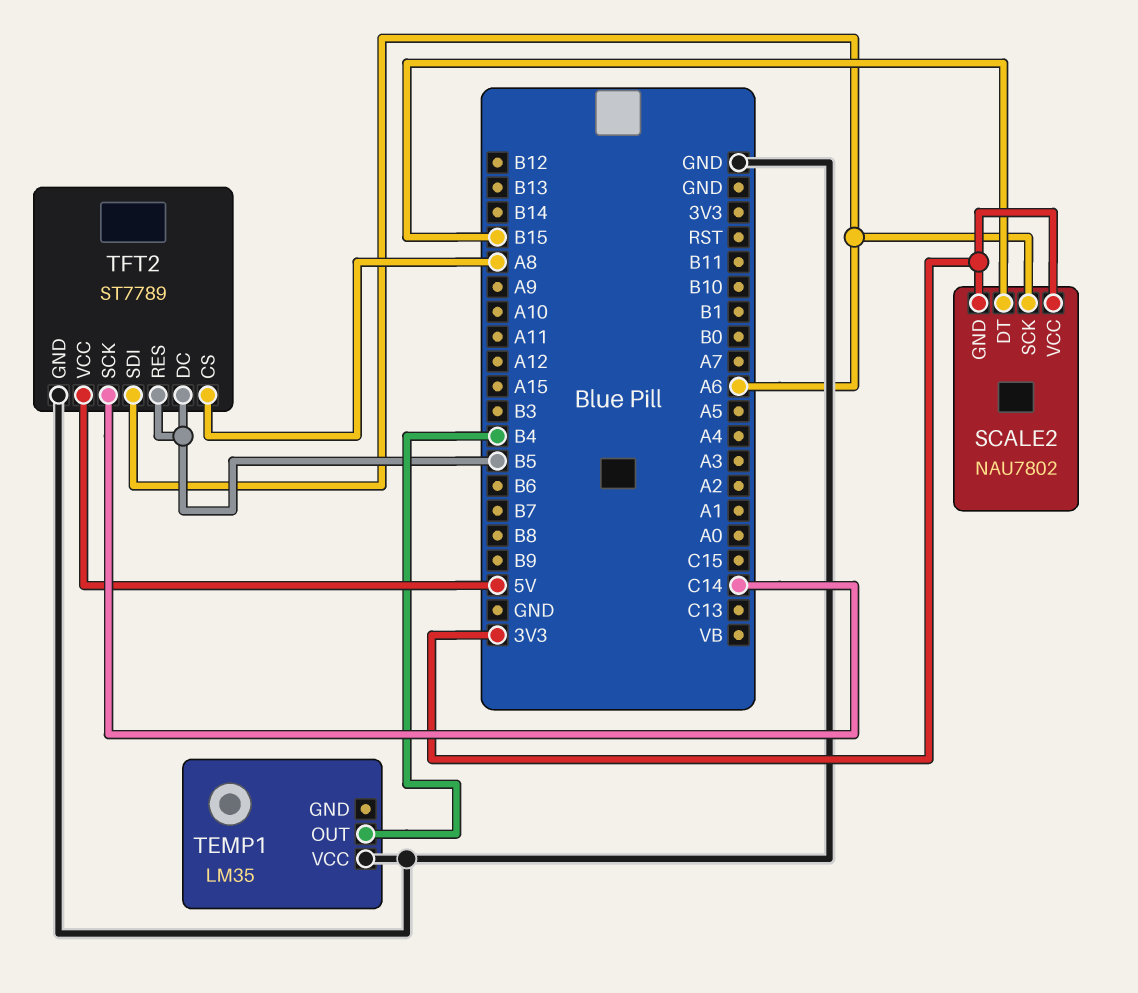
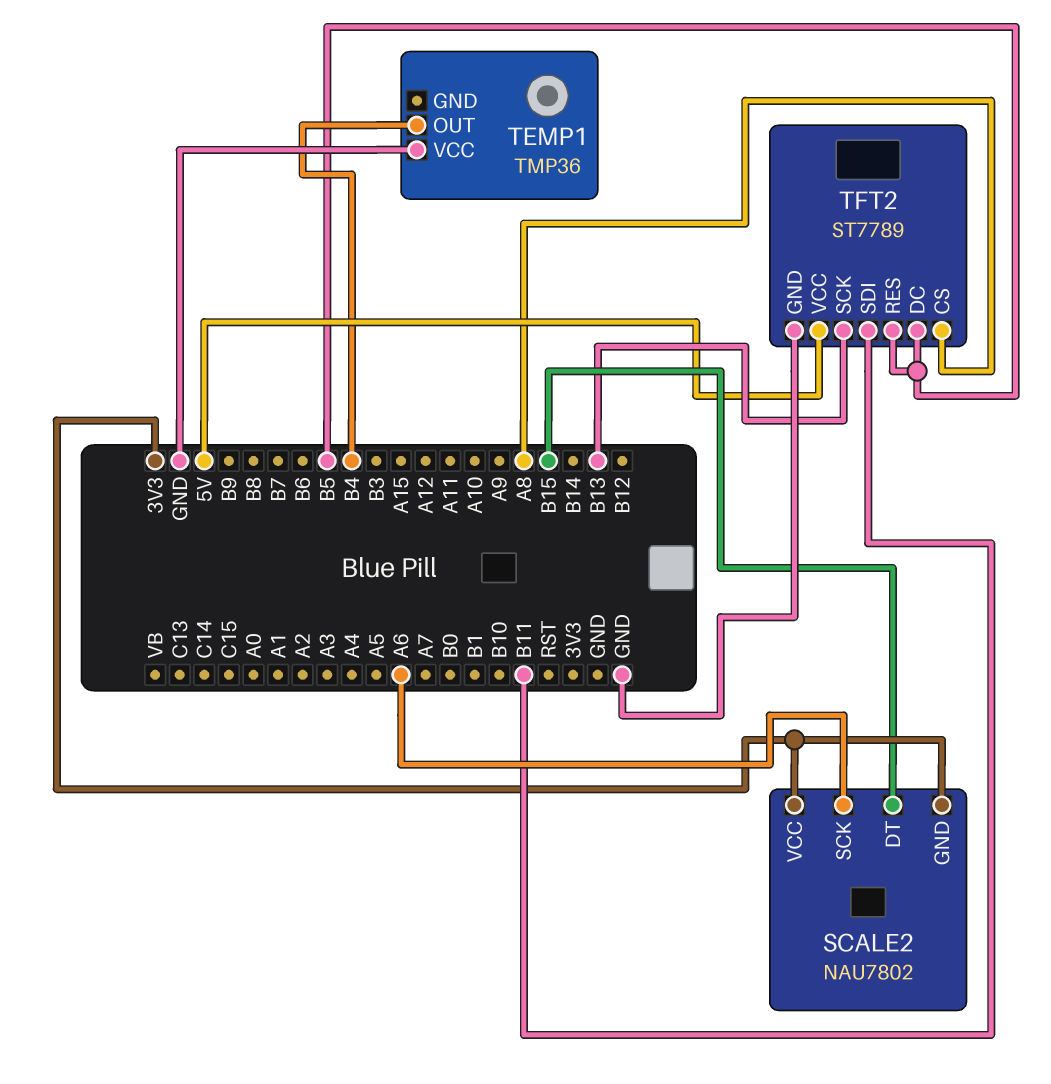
TEMP1: LM35 -> TMP36
TFT2 pin SCK: C14 -> B13
TFT2 pin SDI: A6 -> B11

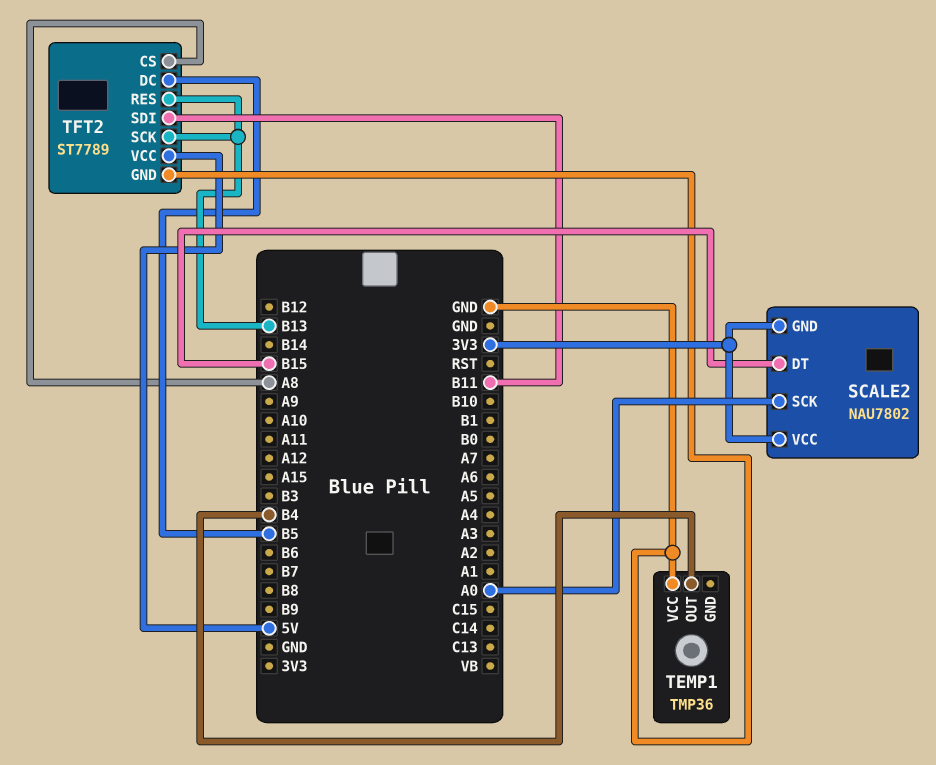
SCALE2 pin SCK: A6 -> A0
TFT2 pin RES: B5 -> B13

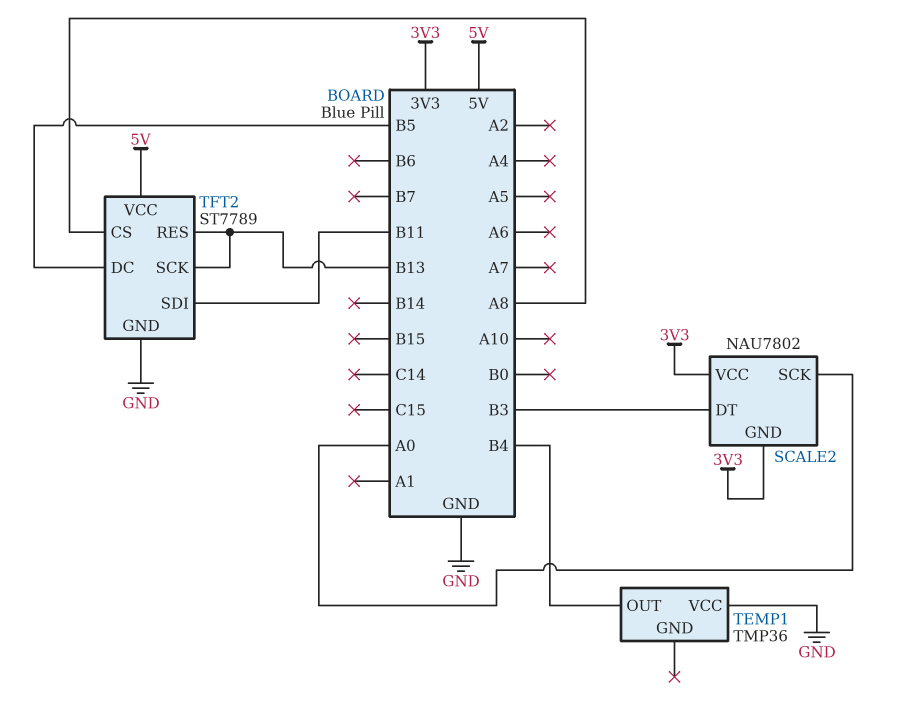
SCALE2 pin DT: B15 -> B3

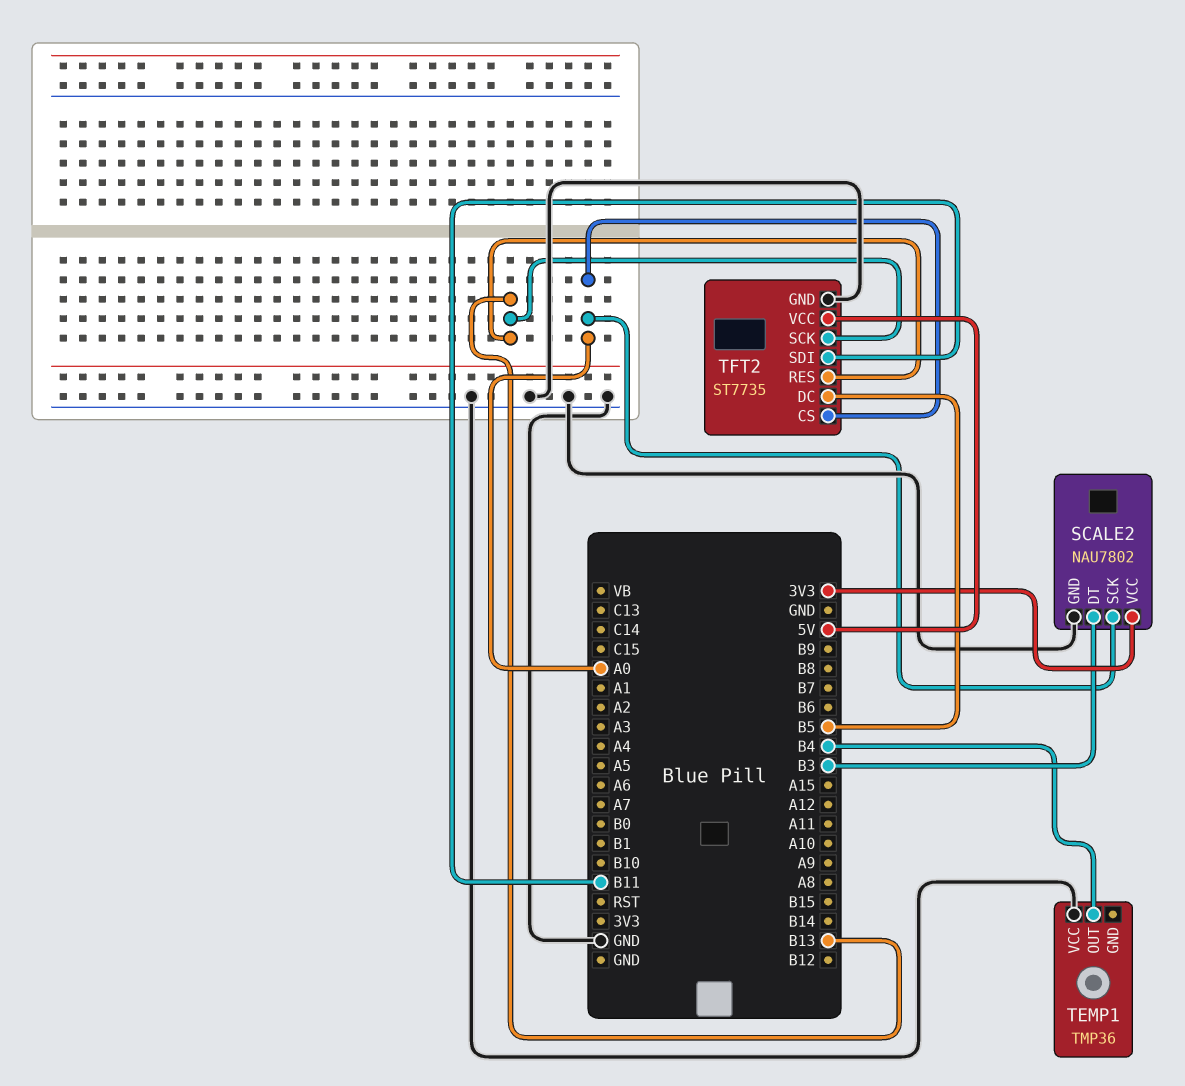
SCALE2 pin GND: 3V3 -> GND
TFT2: ST7789 -> ST7735
TFT2 pin CS: A8 -> A0

